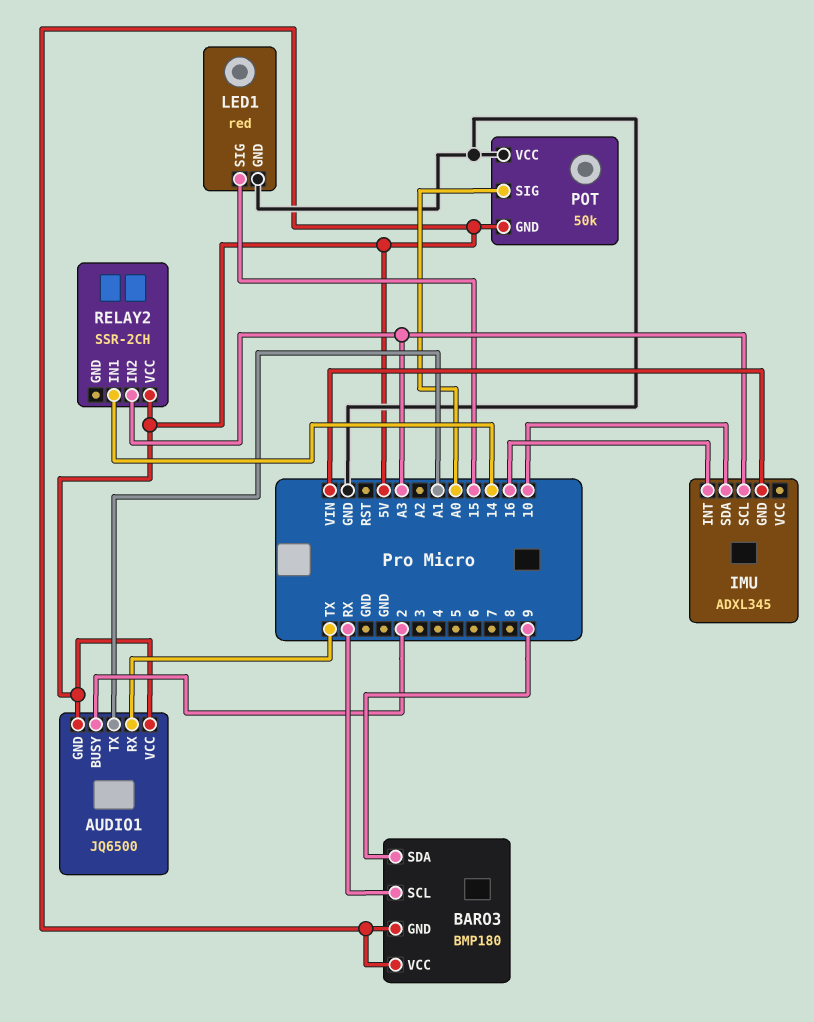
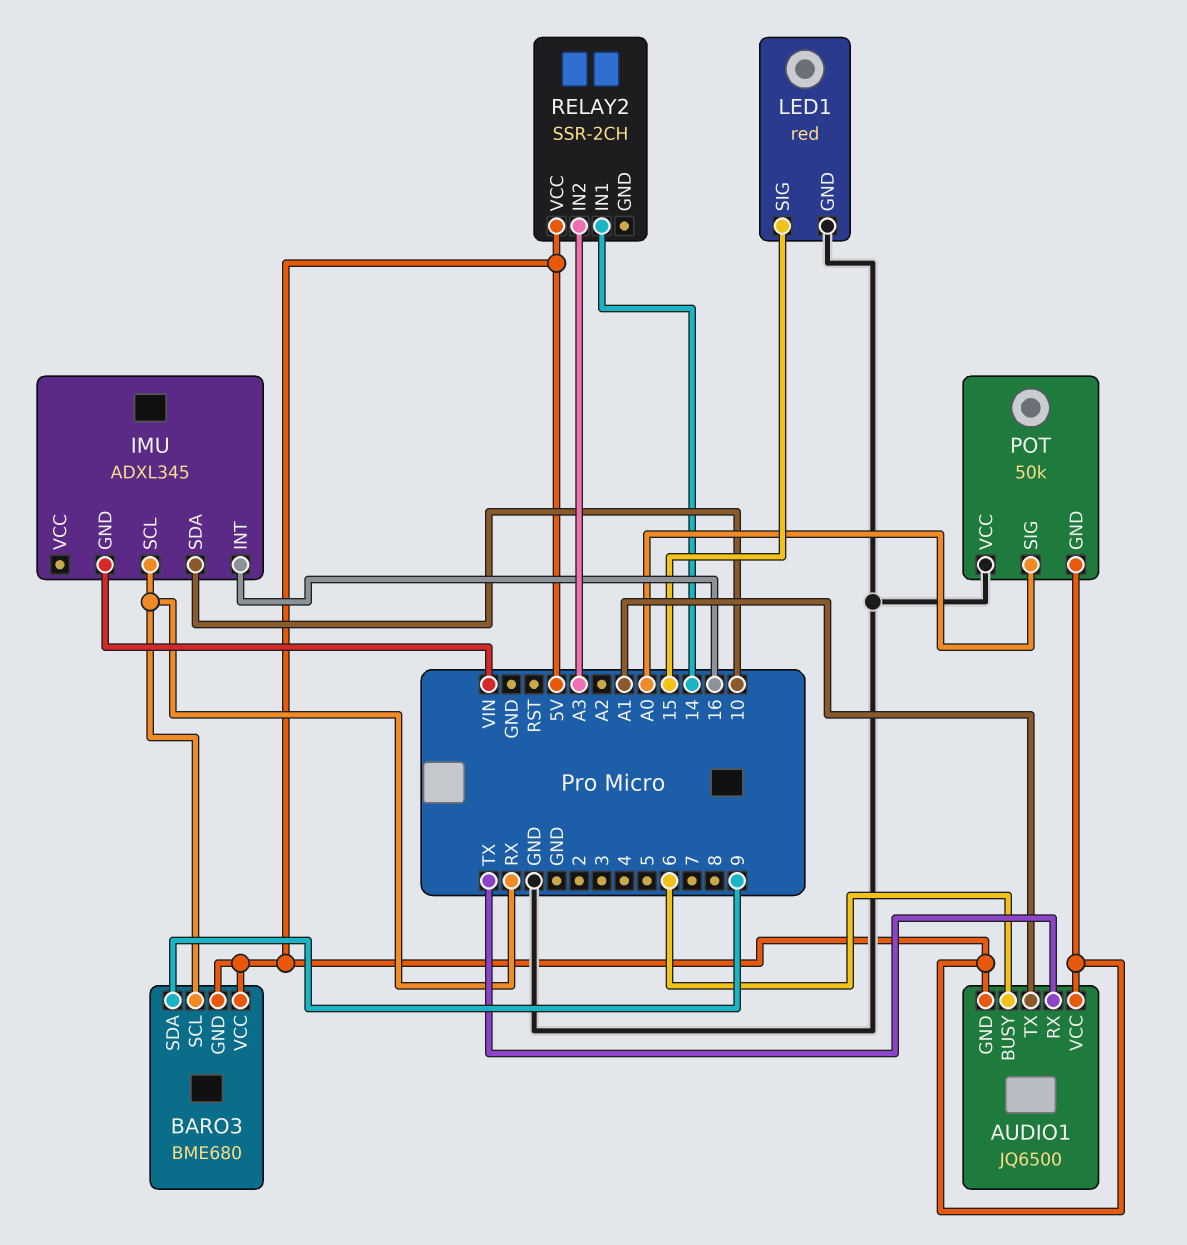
AUDIO1 pin BUSY: 2 -> 6
BARO3: BMP180 -> BME680
IMU pin SCL: A3 -> RX

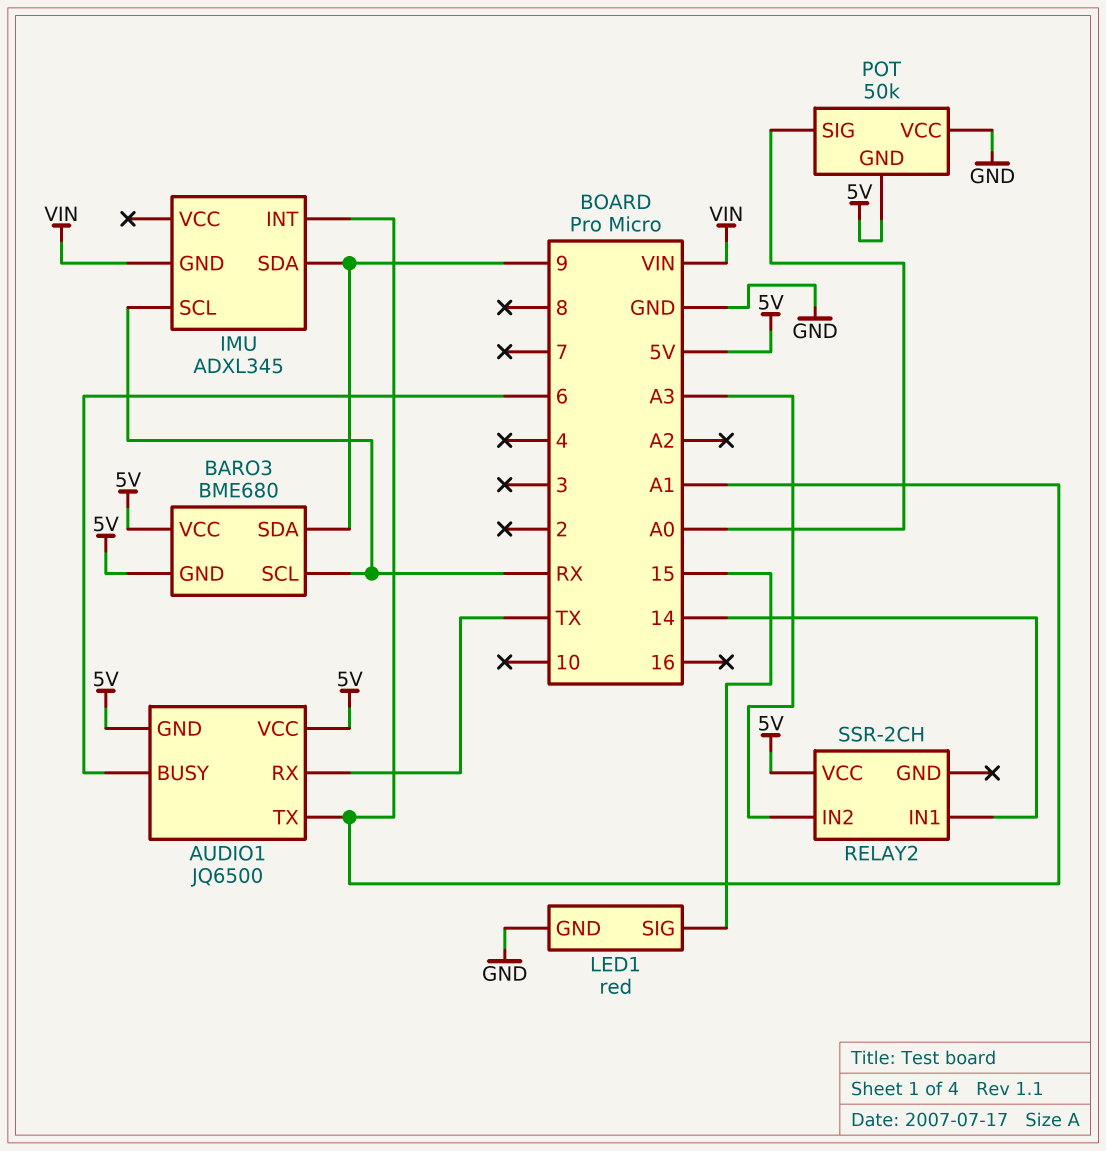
IMU pin INT: 16 -> A1
IMU pin SDA: 10 -> 9

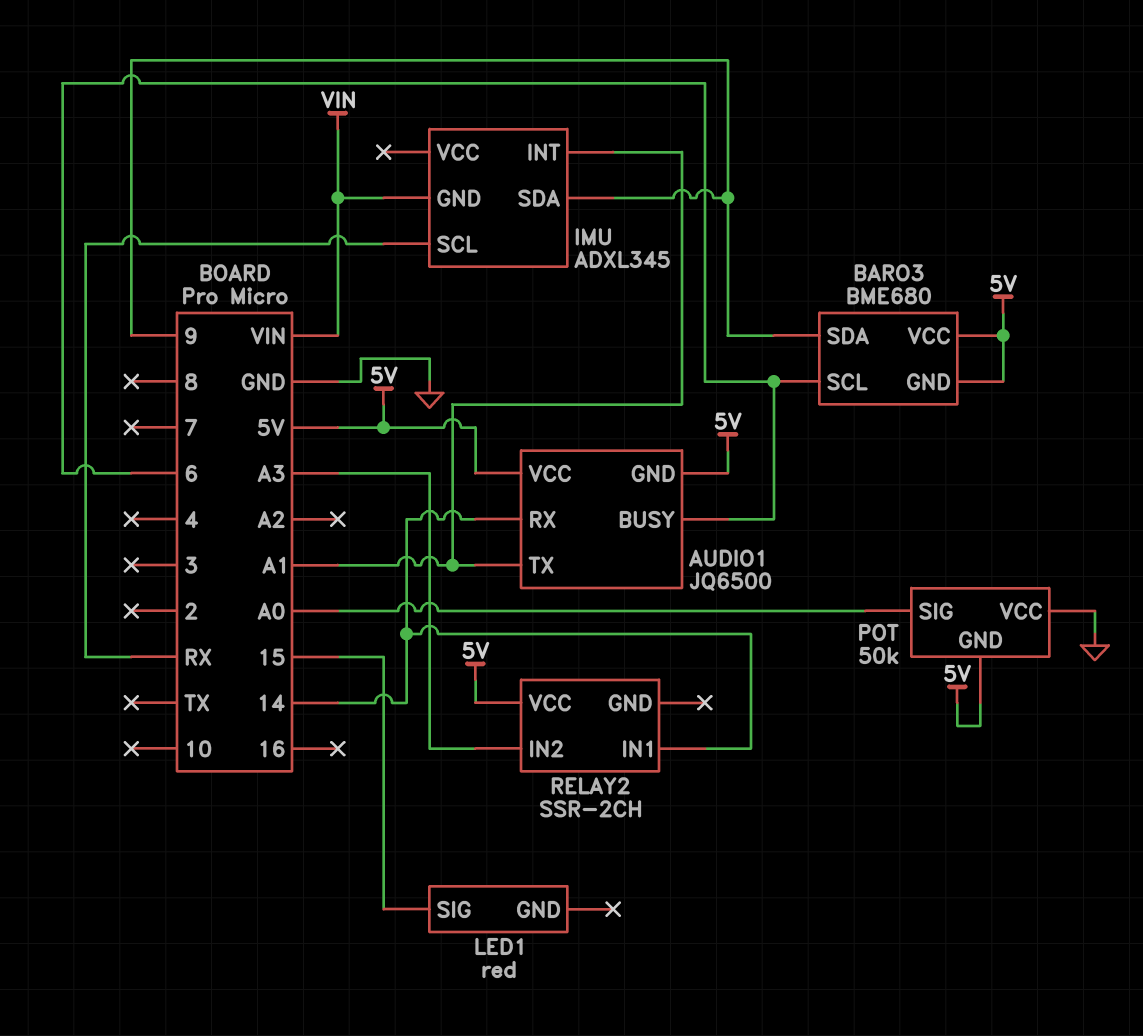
AUDIO1 pin RX: TX -> 14
BARO3 pin SCL: RX -> 6
LED1 pin GND: GND -> none

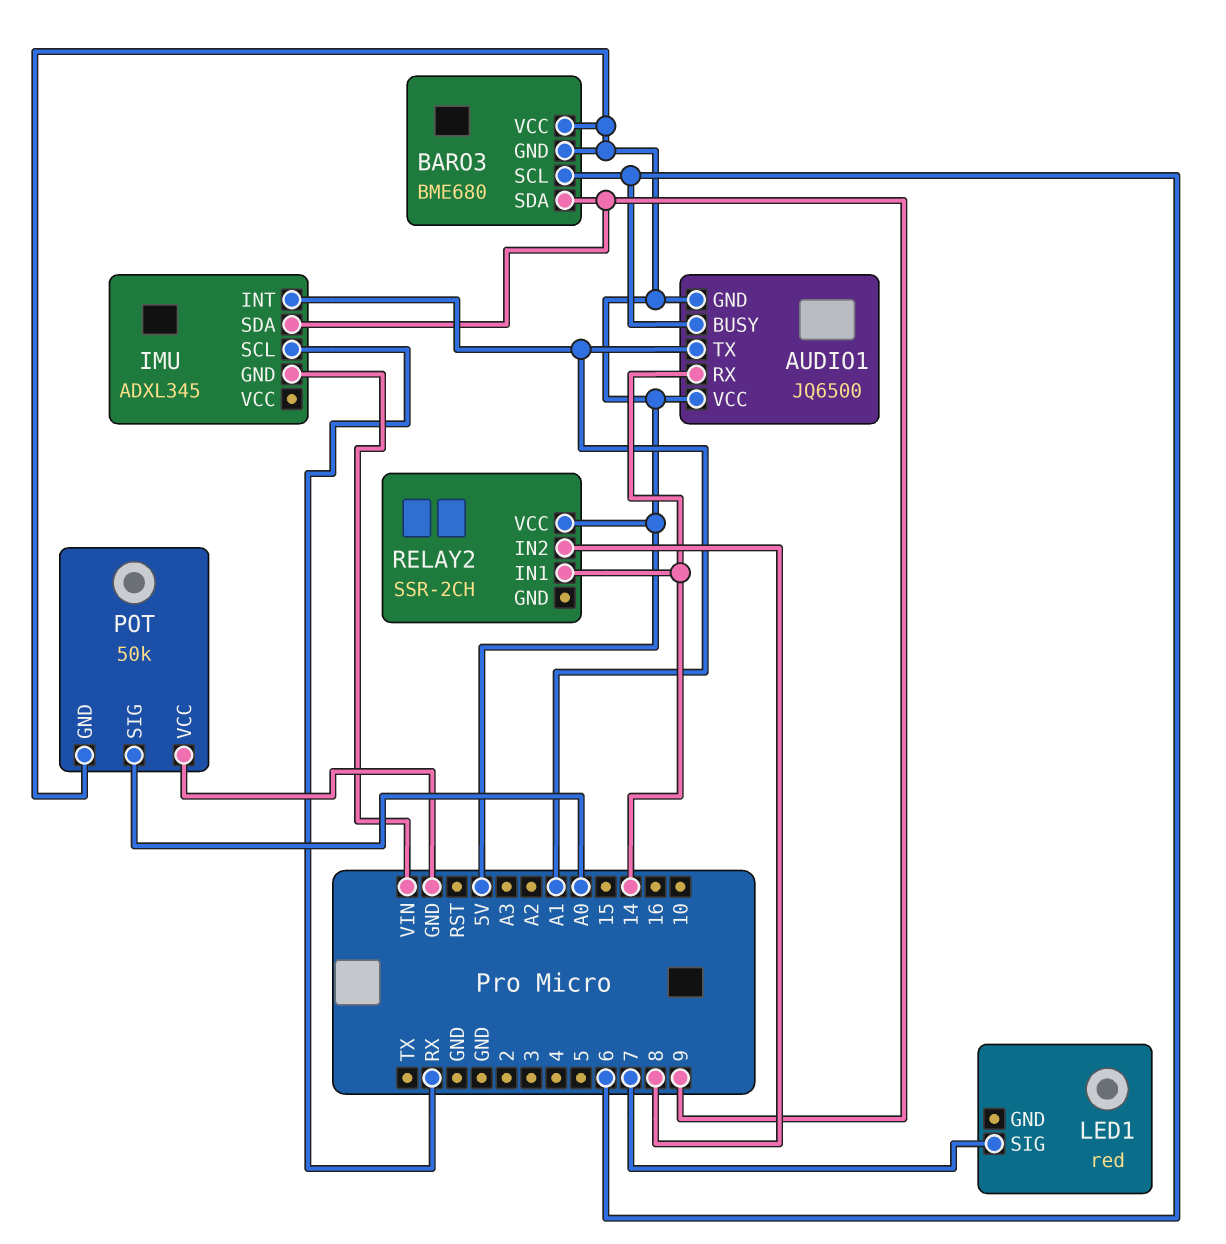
LED1 pin SIG: 15 -> 7
RELAY2 pin IN2: A3 -> 8

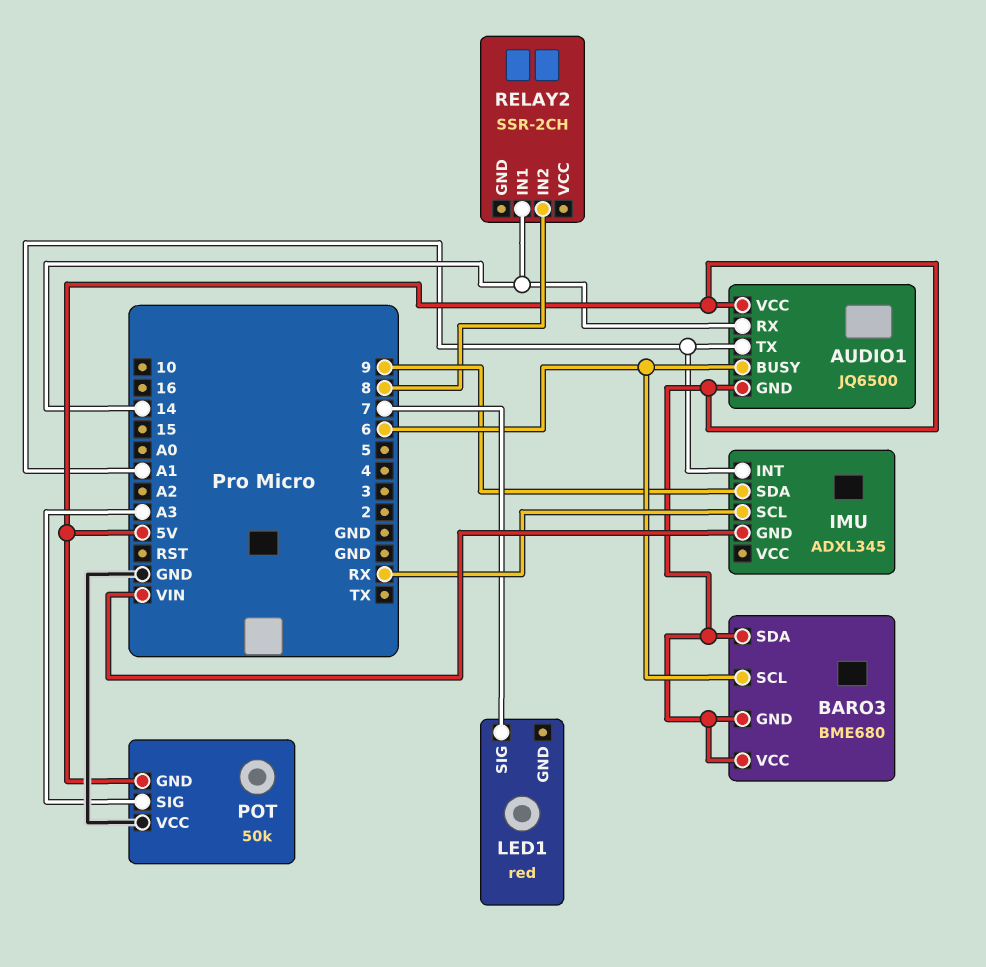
BARO3 pin SDA: 9 -> 5V
POT pin SIG: A0 -> A3
RELAY2 pin VCC: 5V -> none

